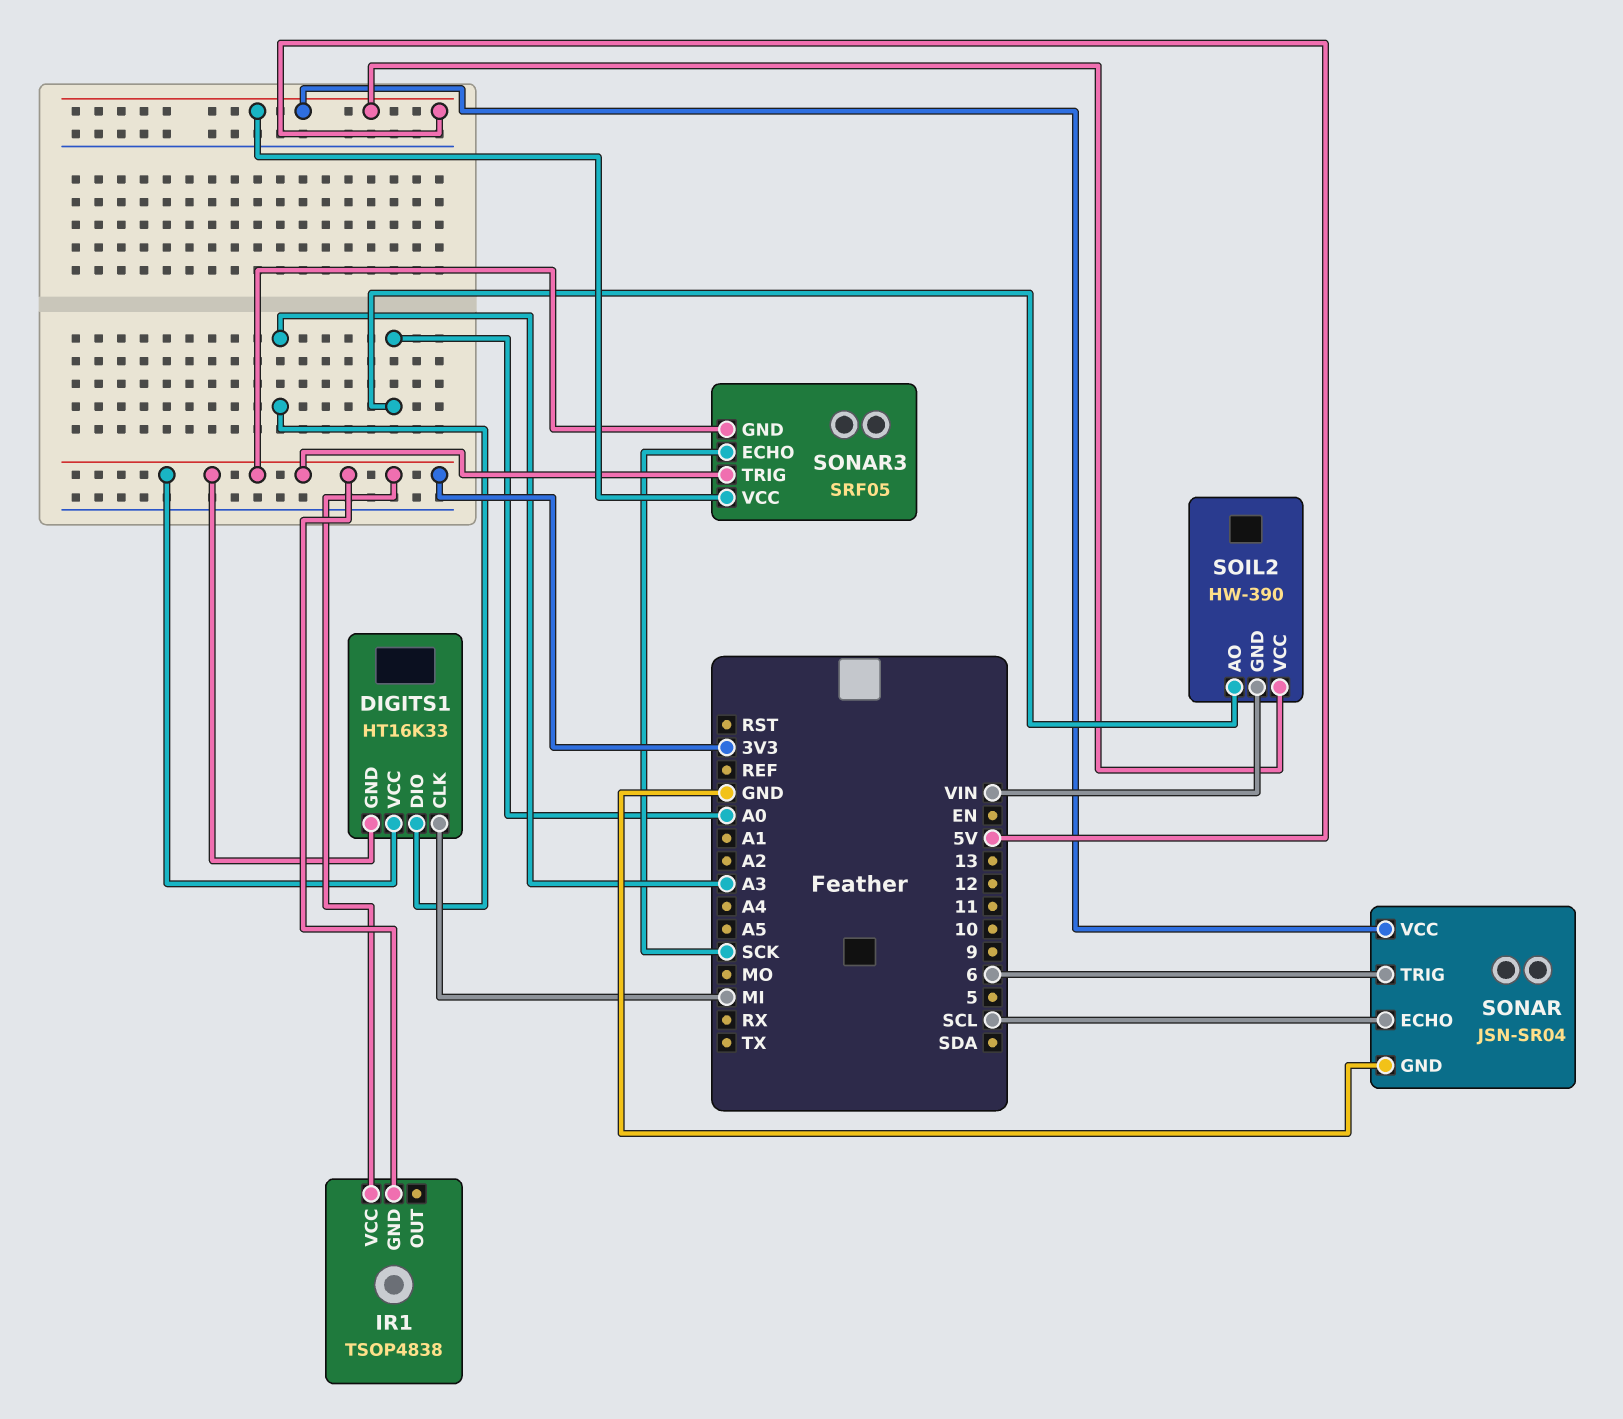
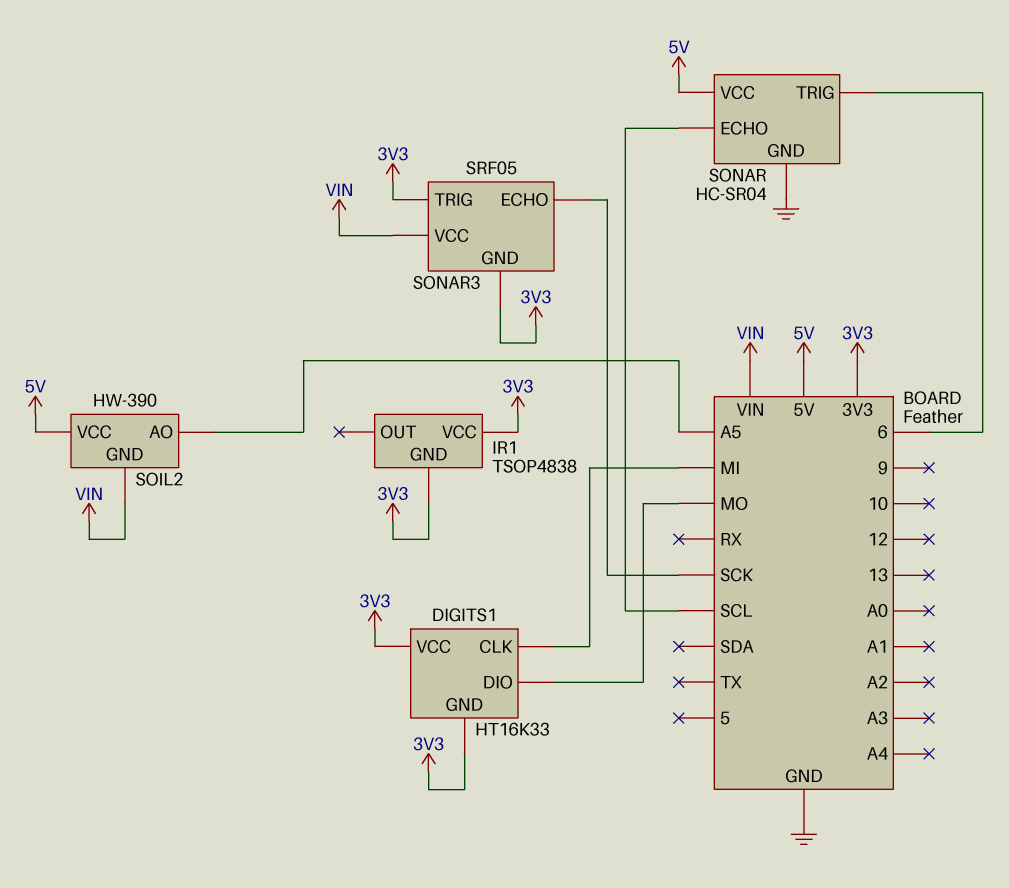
DIGITS1 pin DIO: A3 -> MO
SOIL2 pin AO: A0 -> A5
SONAR: JSN-SR04 -> HC-SR04
SONAR3 pin VCC: 5V -> VIN

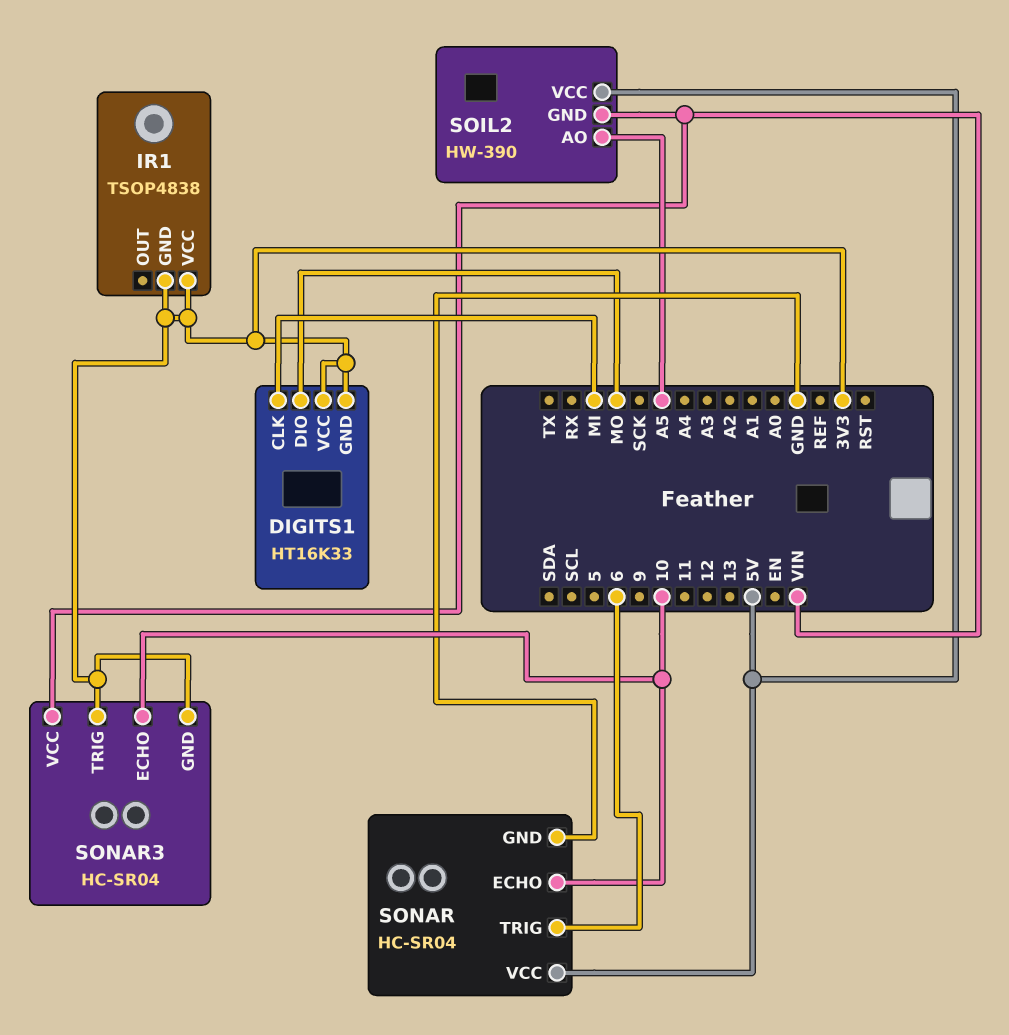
SONAR pin ECHO: SCL -> 10
SONAR3: SRF05 -> HC-SR04
SONAR3 pin ECHO: SCK -> 10

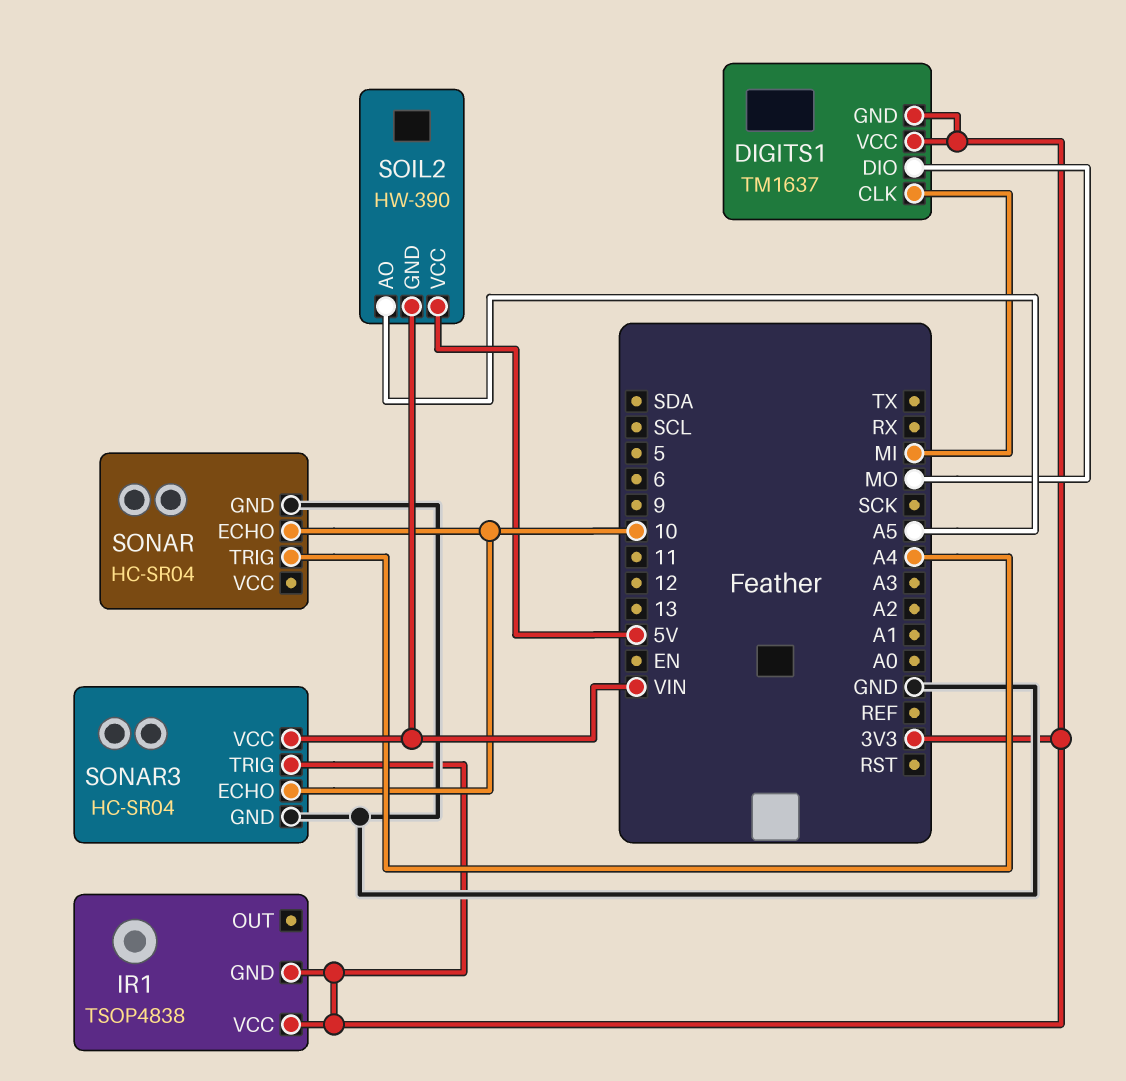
DIGITS1: HT16K33 -> TM1637
SONAR pin TRIG: 6 -> A4
SONAR pin VCC: 5V -> none
SONAR3 pin GND: 3V3 -> GND

